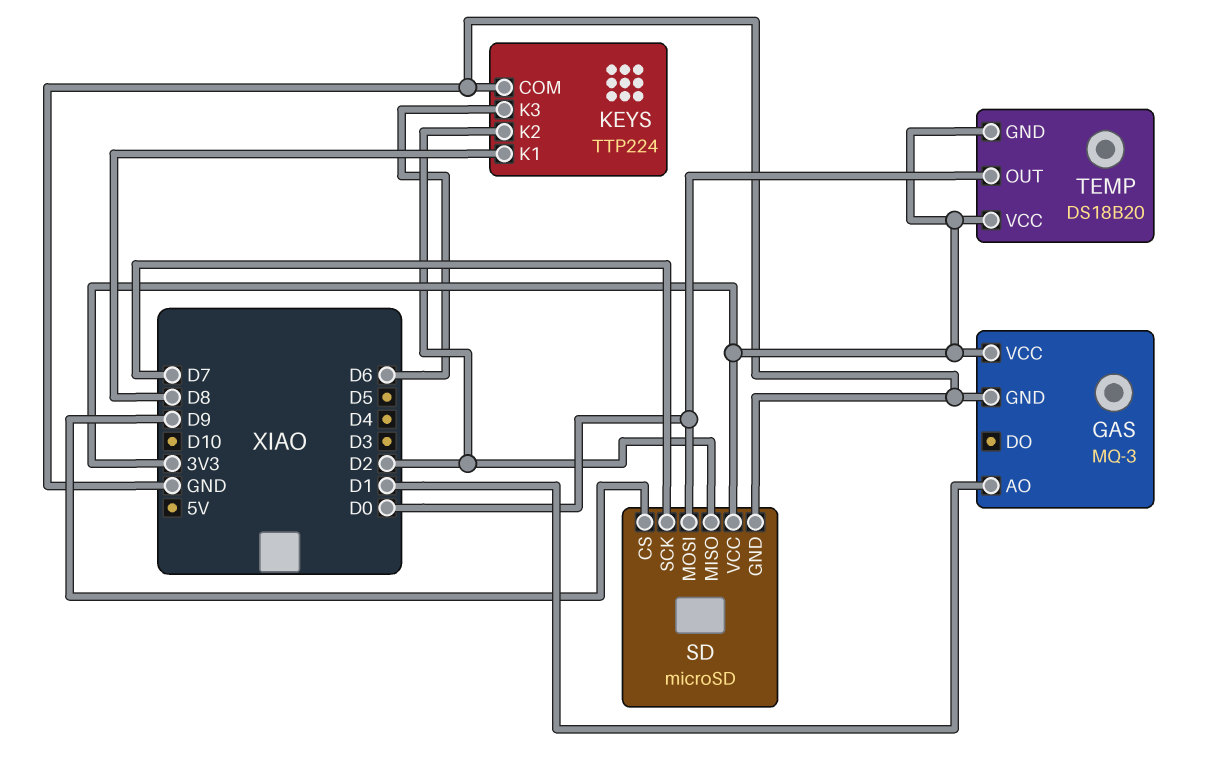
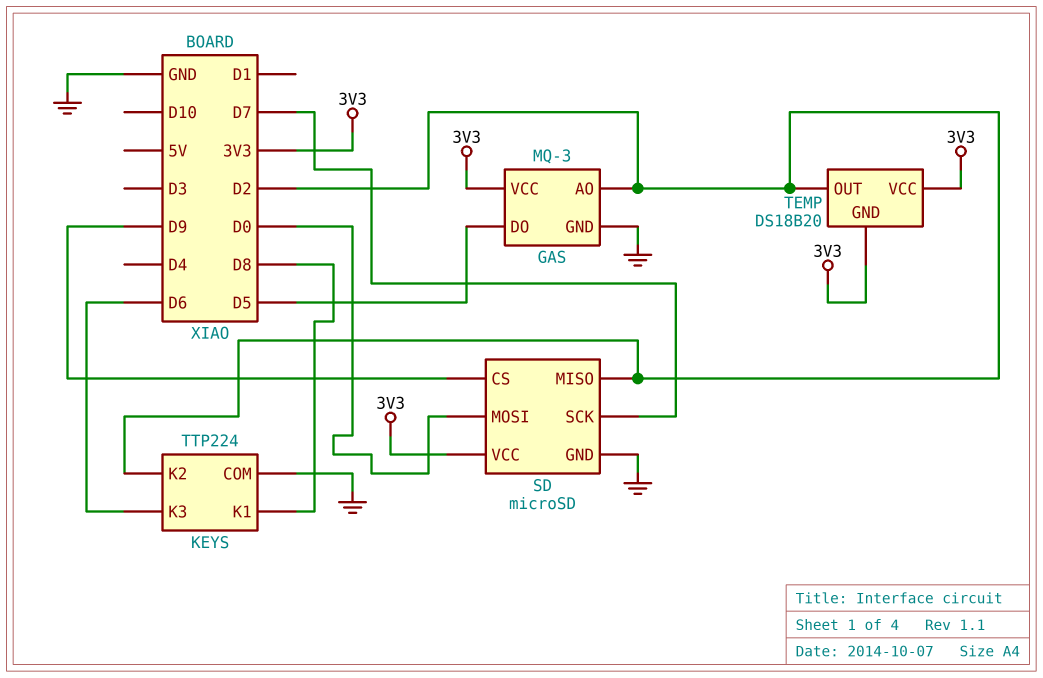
GAS pin AO: D1 -> D2
GAS pin DO: none -> D5
TEMP pin OUT: D0 -> D2

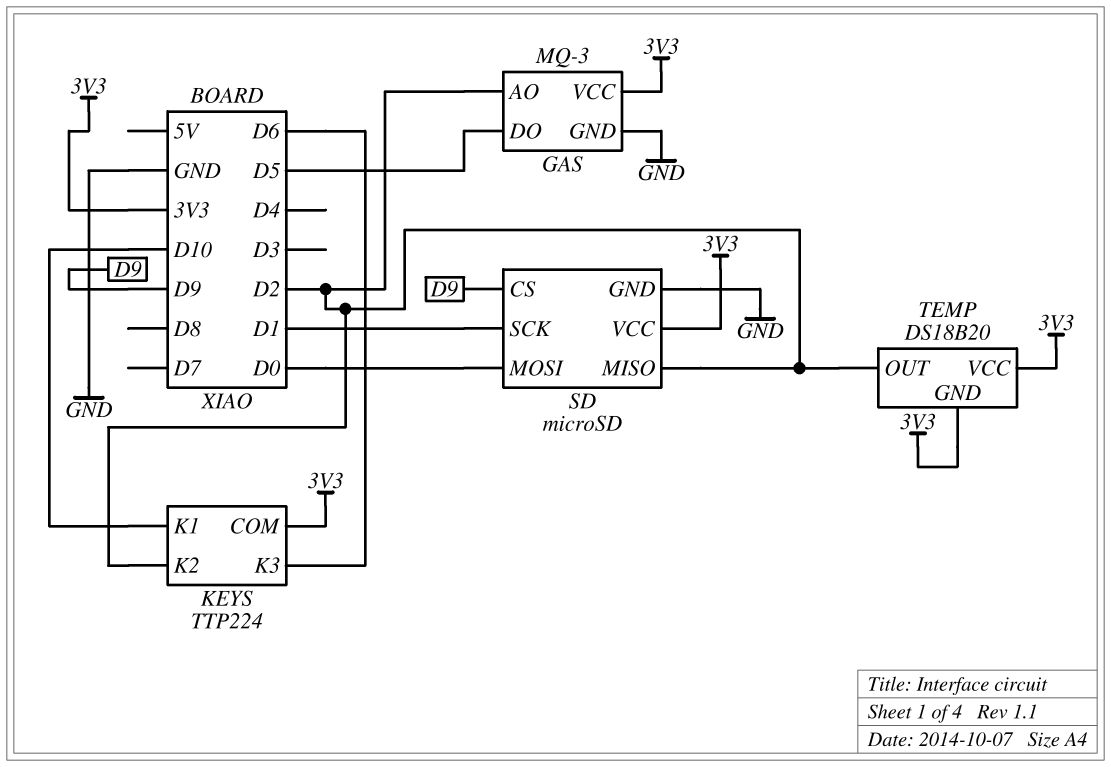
KEYS pin COM: GND -> 3V3
KEYS pin K1: D8 -> D10
SD pin SCK: D7 -> D1

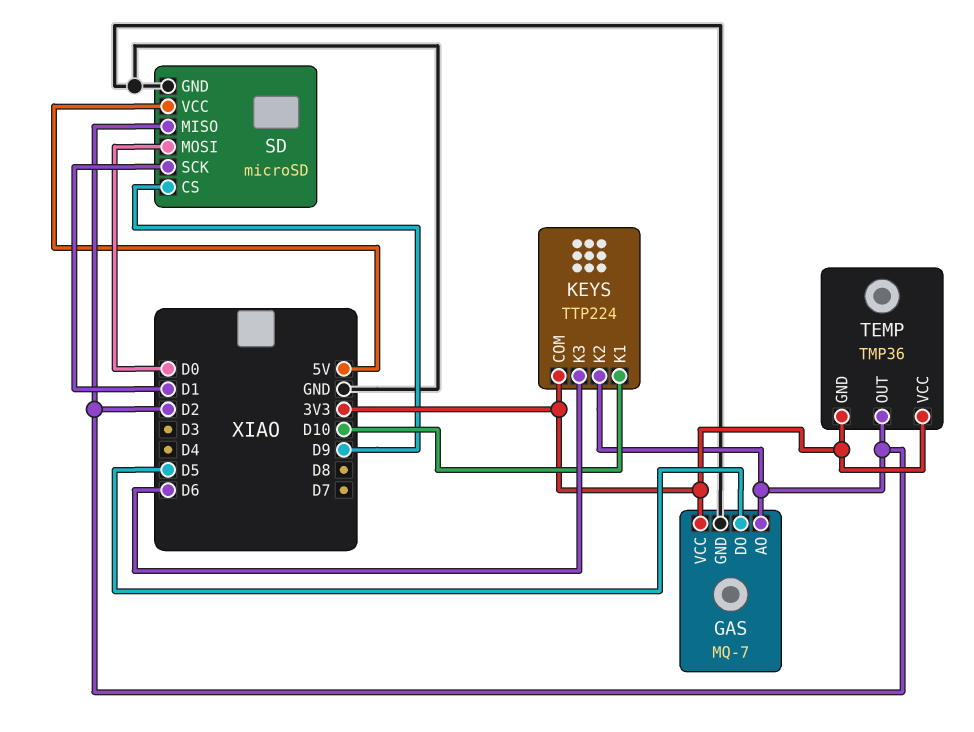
GAS: MQ-3 -> MQ-7
SD pin VCC: 3V3 -> 5V
TEMP: DS18B20 -> TMP36

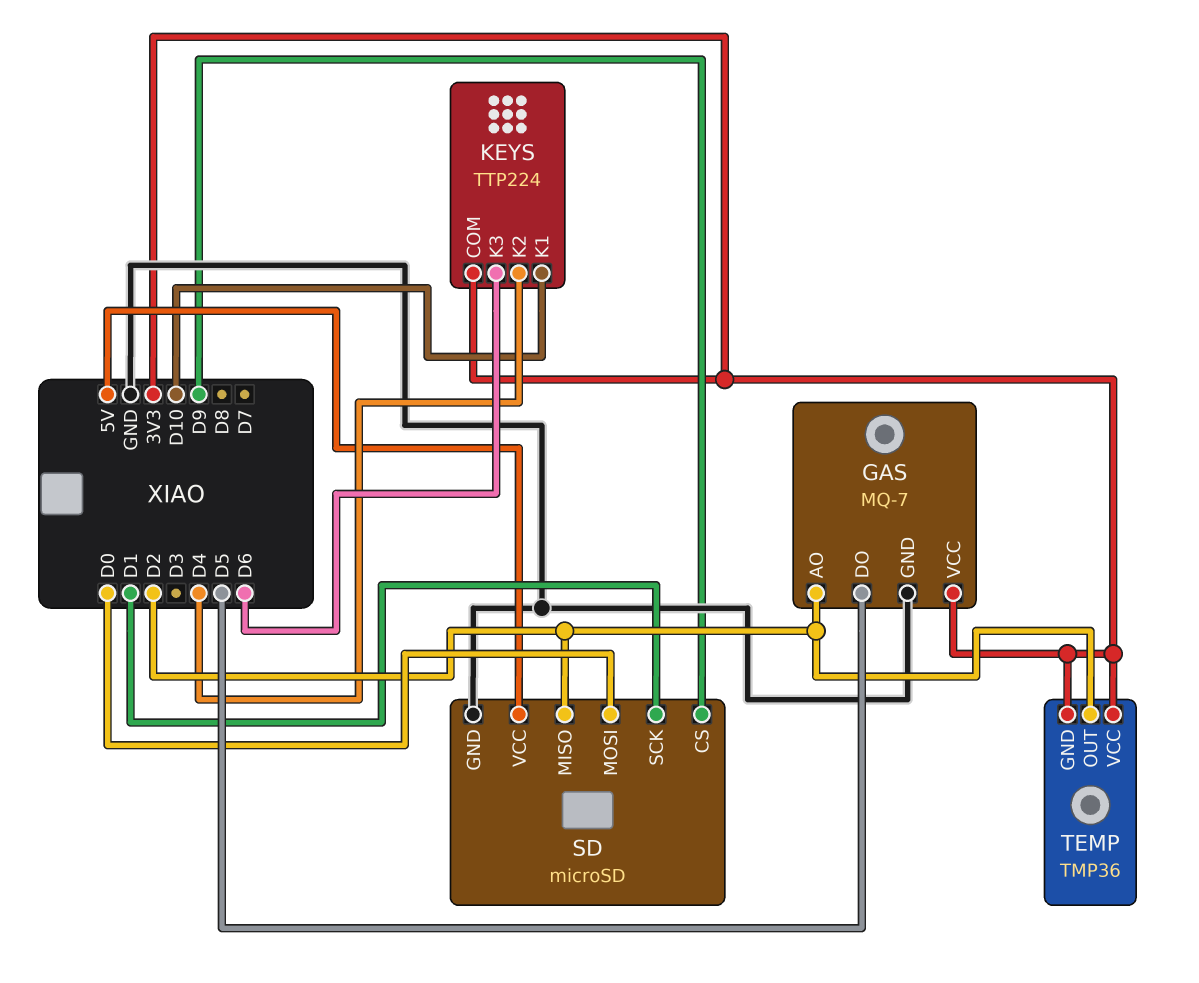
KEYS pin K2: D2 -> D4

